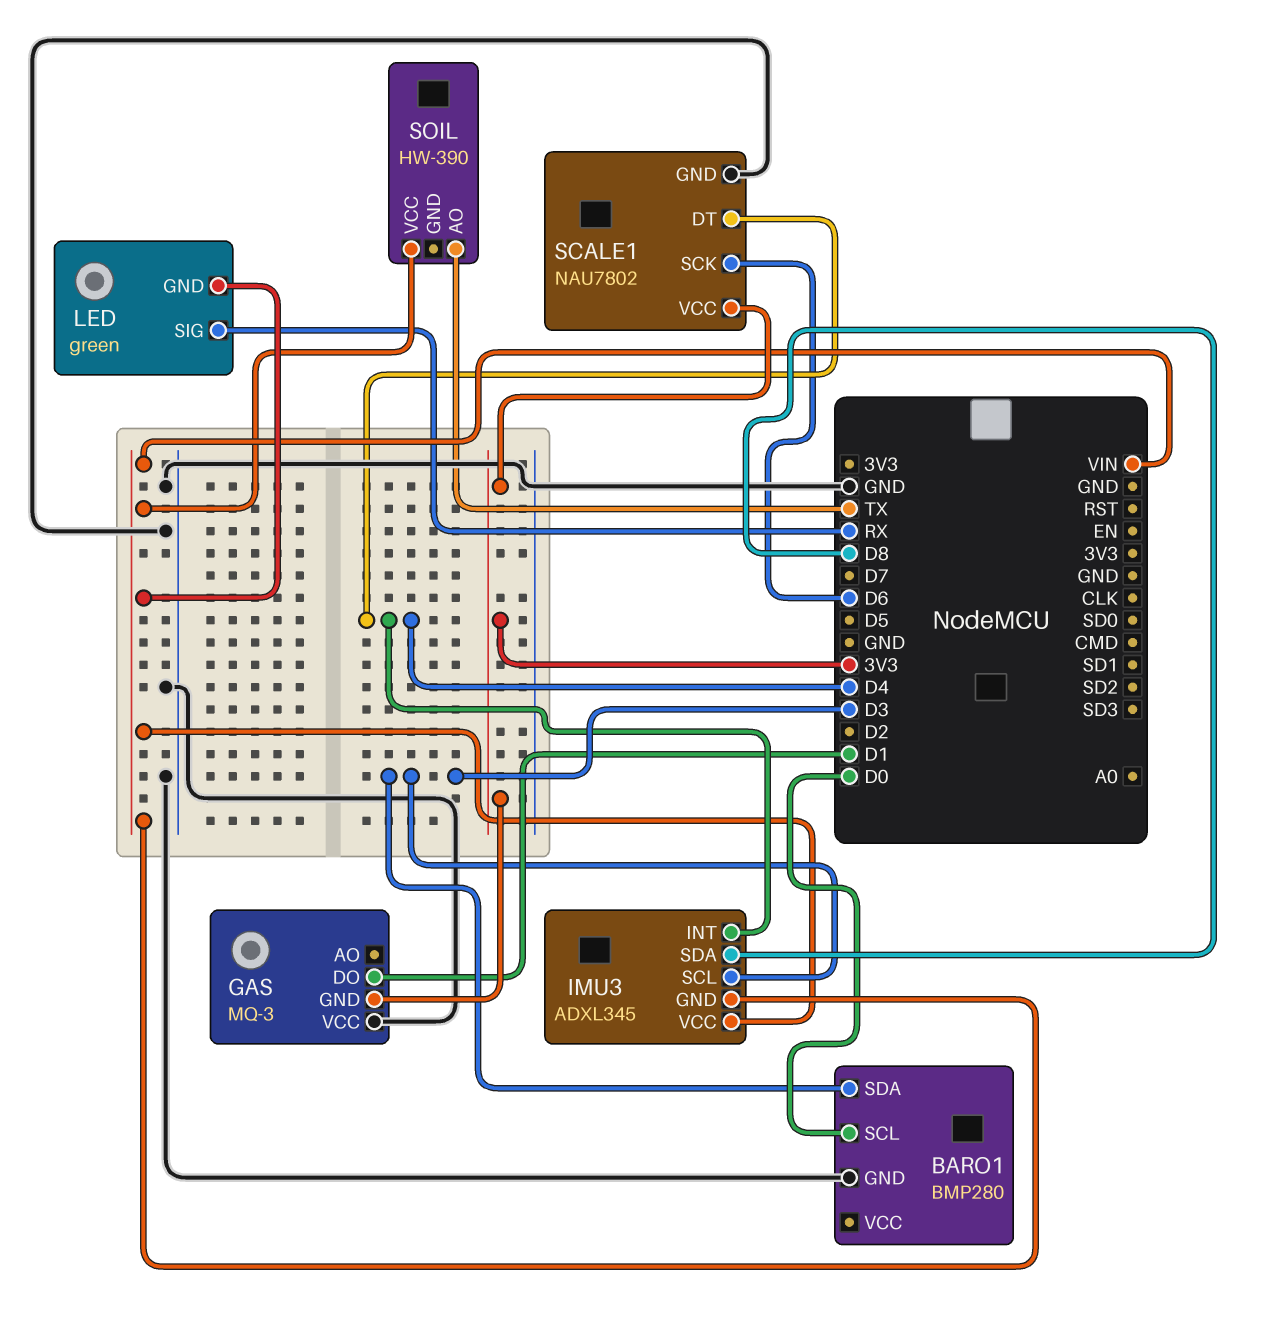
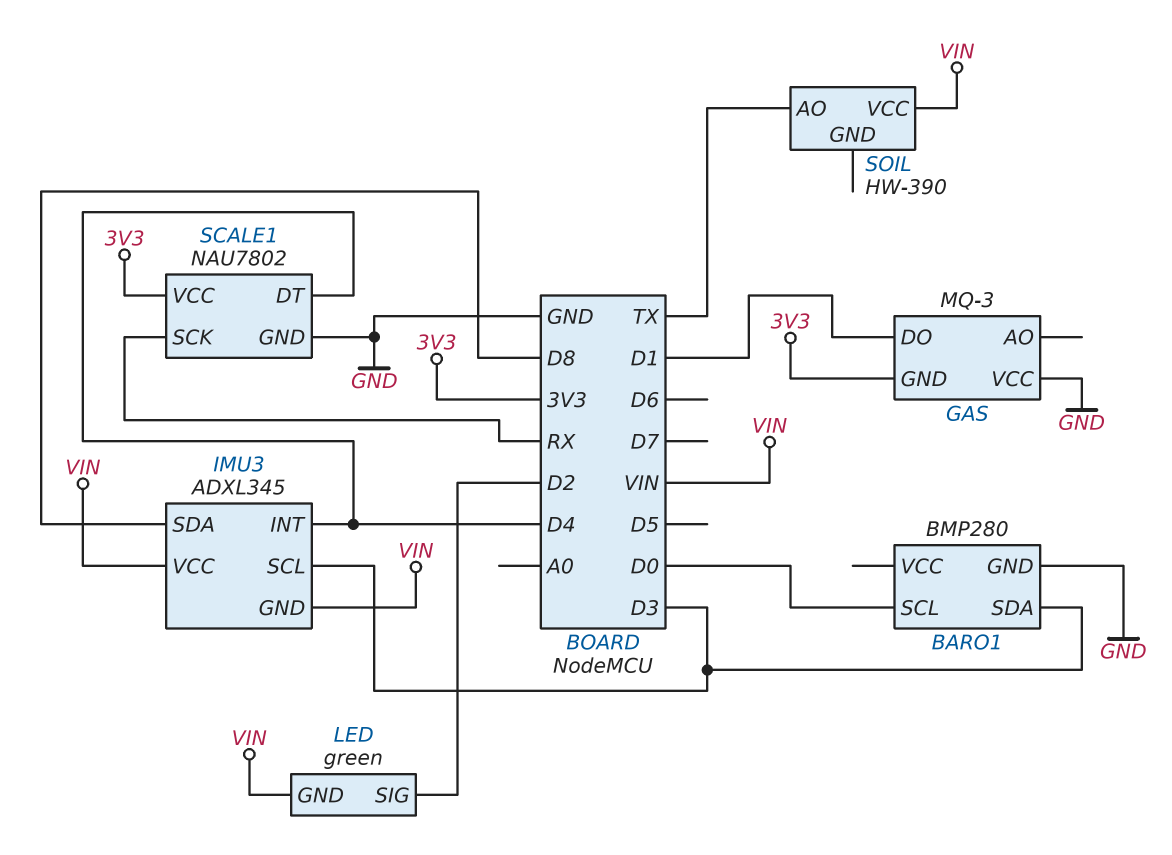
LED pin SIG: RX -> D2
SCALE1 pin SCK: D6 -> RX

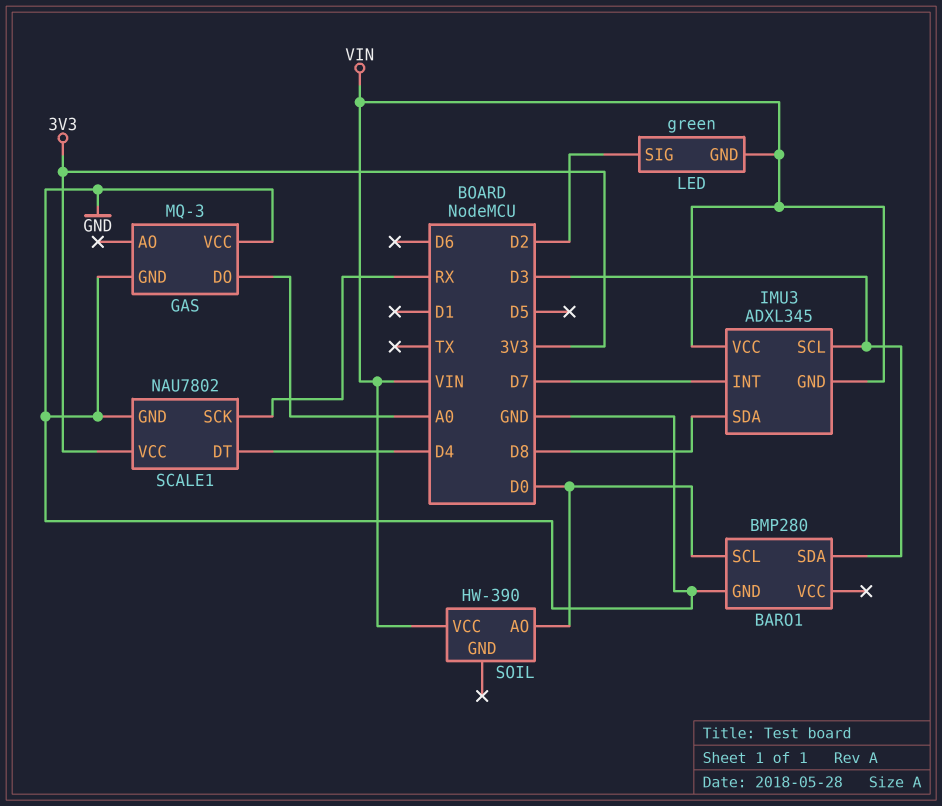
GAS pin DO: D1 -> A0
GAS pin GND: 3V3 -> GND
IMU3 pin INT: D4 -> D7
SOIL pin AO: TX -> D0

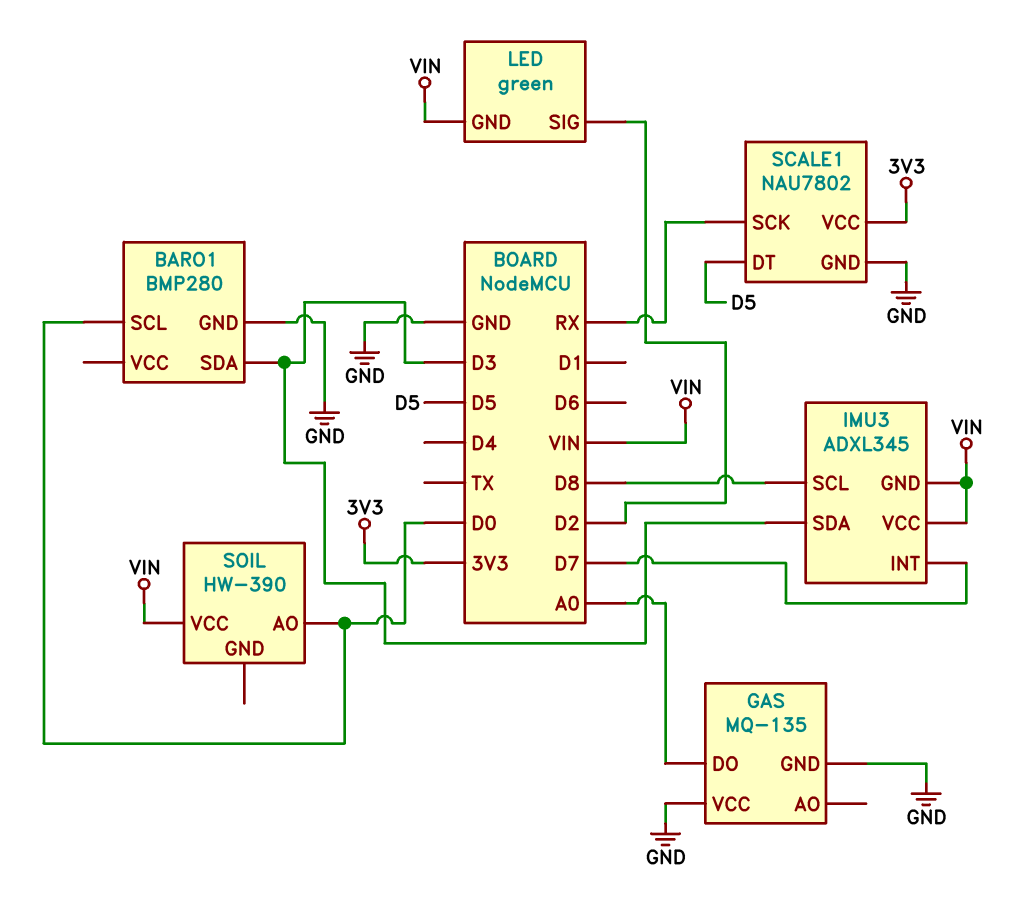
GAS: MQ-3 -> MQ-135
IMU3 pin SCL: D3 -> D8
IMU3 pin SDA: D8 -> D3
SCALE1 pin DT: D4 -> D5

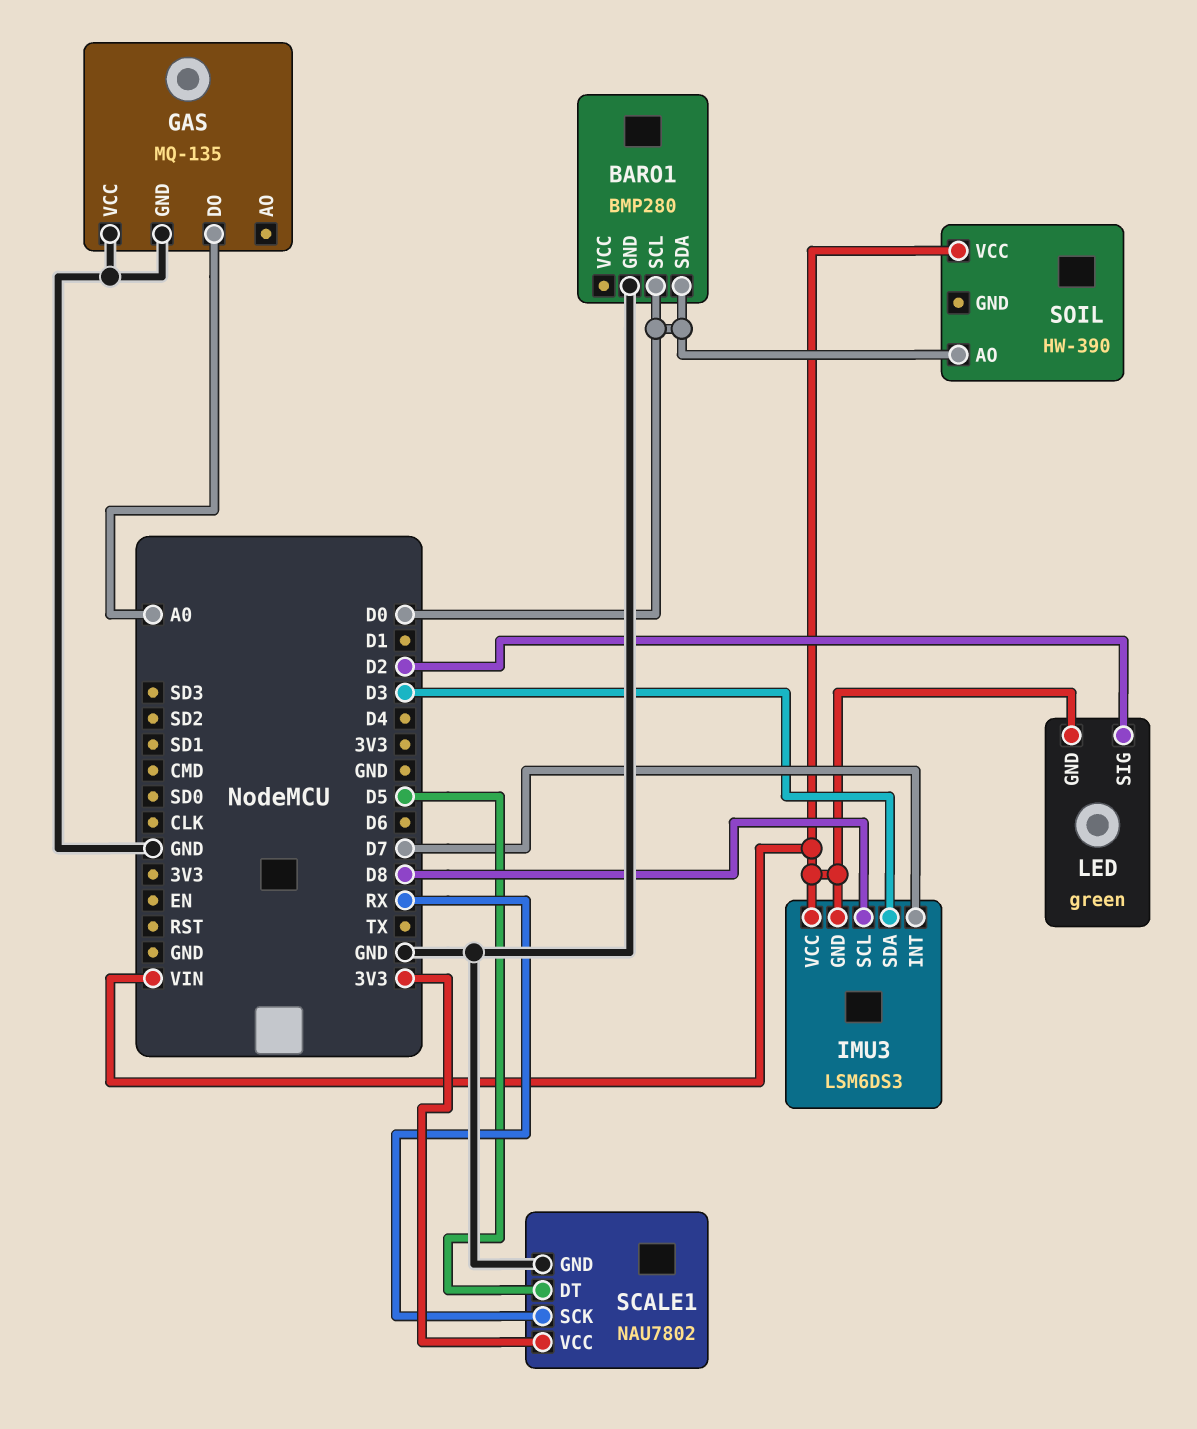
BARO1 pin SDA: D3 -> D0
IMU3: ADXL345 -> LSM6DS3

